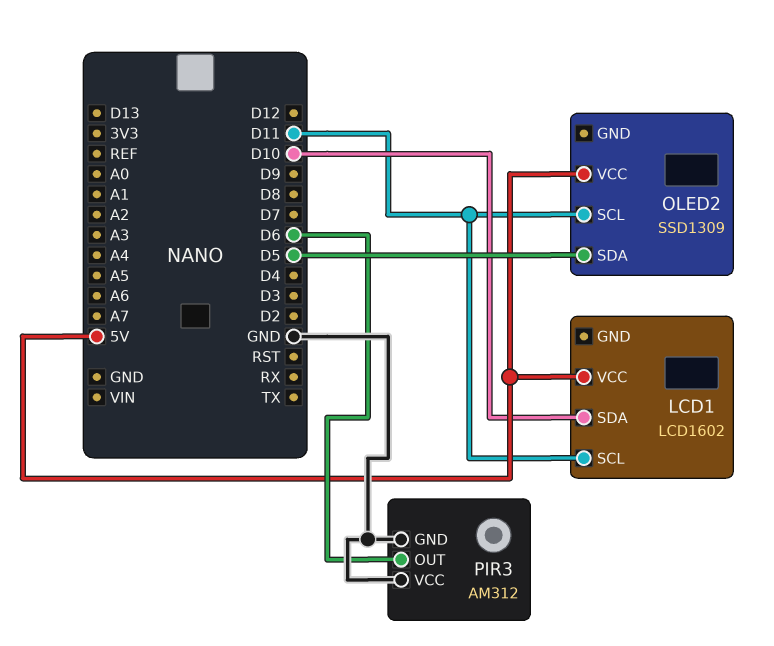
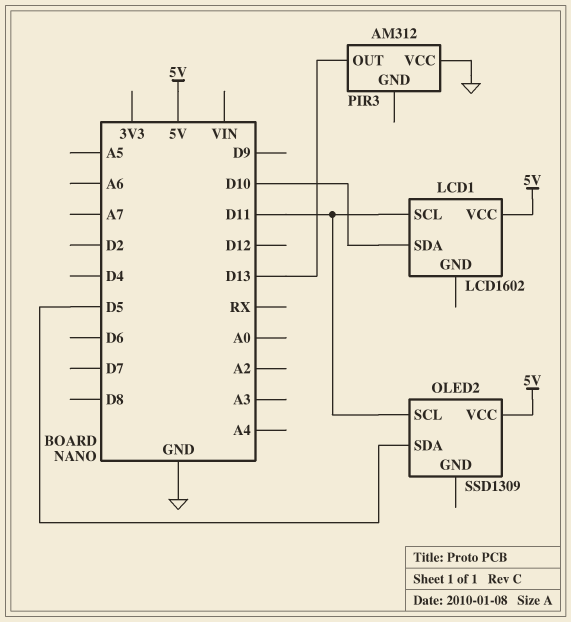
PIR3 pin GND: GND -> none
PIR3 pin OUT: D6 -> D13

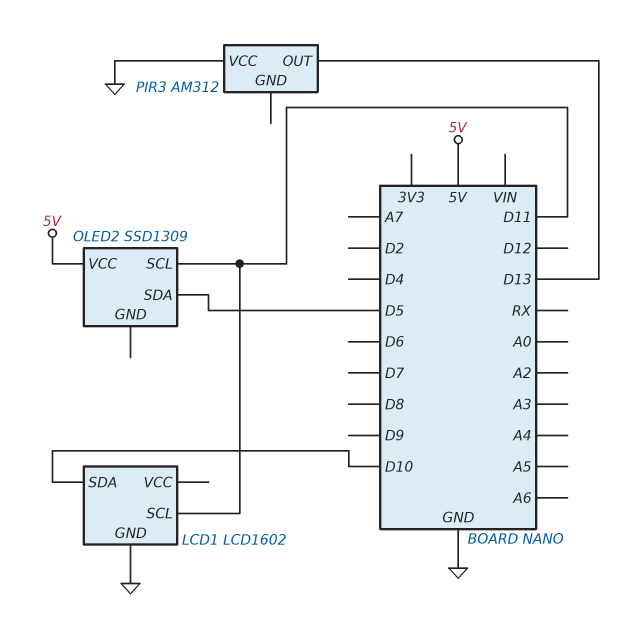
LCD1 pin GND: none -> GND
LCD1 pin VCC: 5V -> none

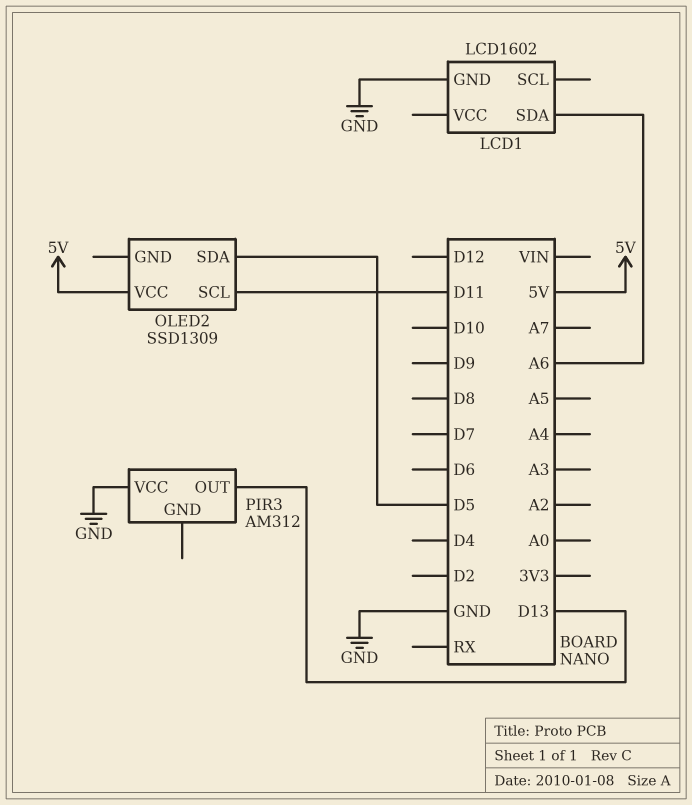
LCD1 pin SCL: D11 -> none
LCD1 pin SDA: D10 -> A6

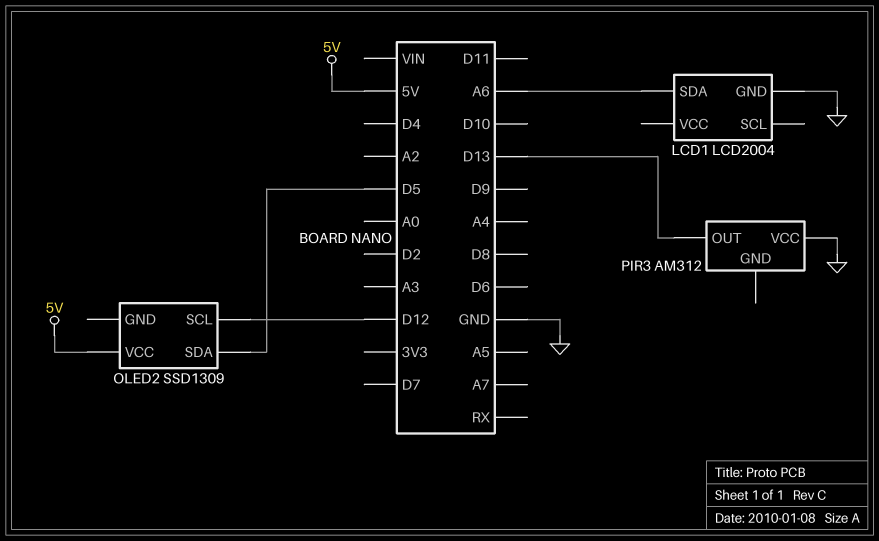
LCD1: LCD1602 -> LCD2004
OLED2 pin SCL: D11 -> D12

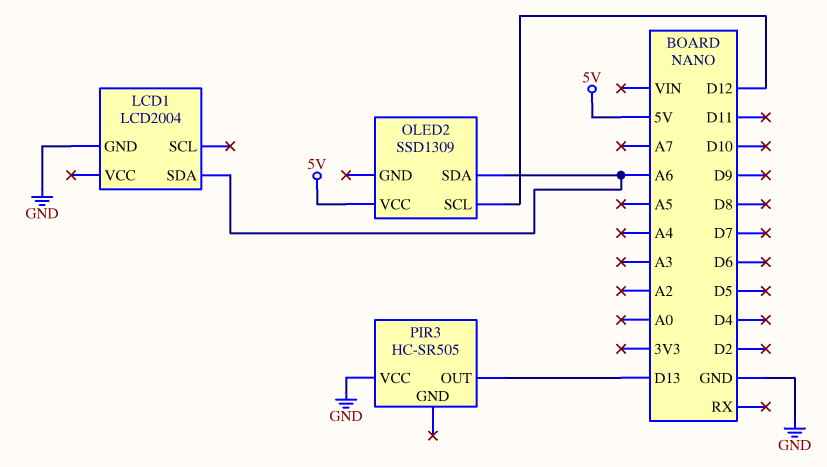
OLED2 pin SDA: D5 -> A6
PIR3: AM312 -> HC-SR505

